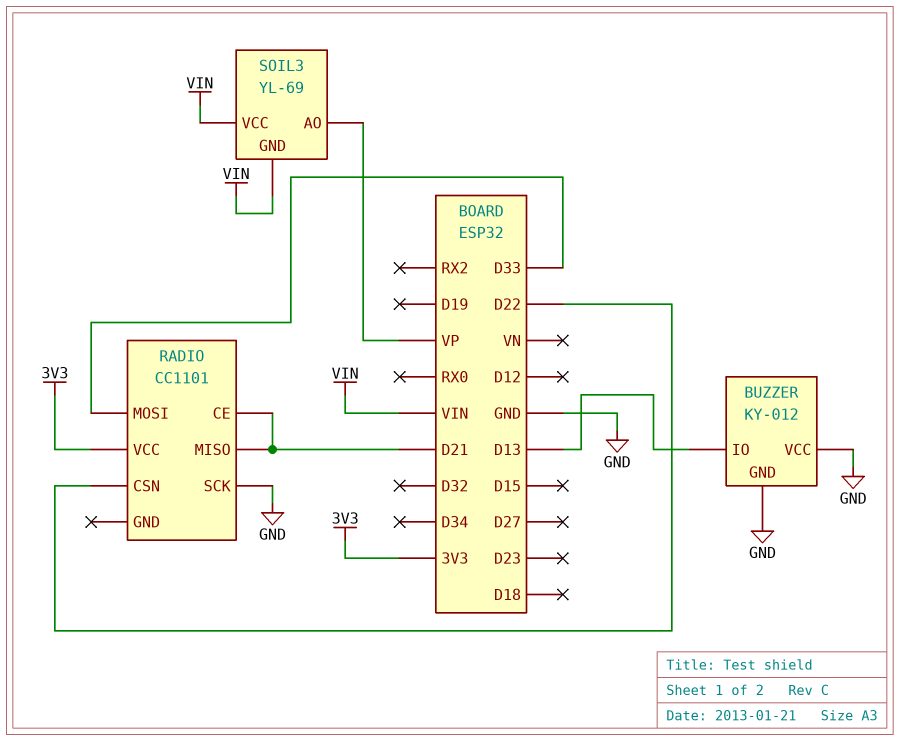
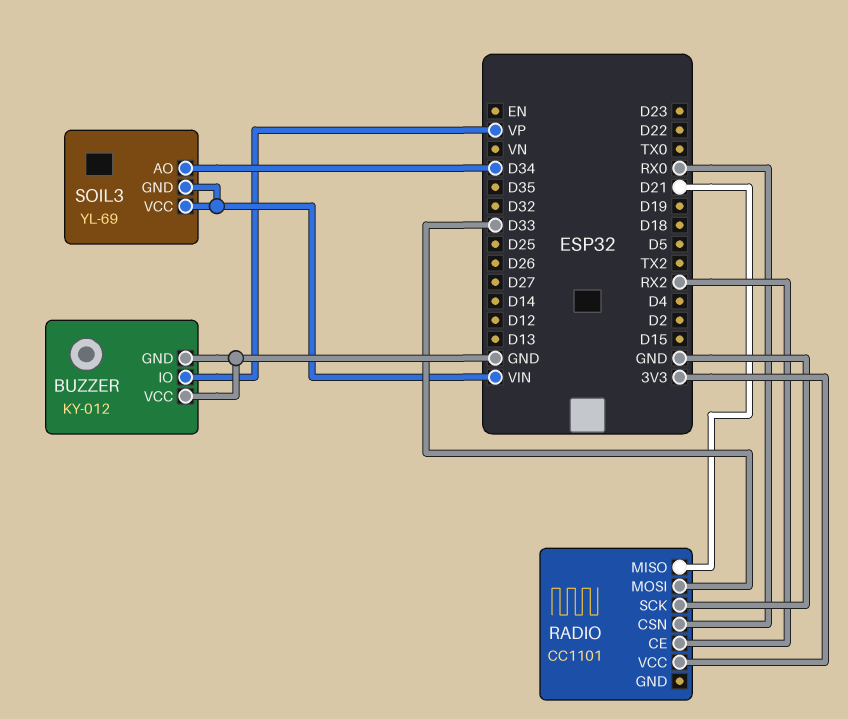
BUZZER pin IO: D13 -> VP
RADIO pin CE: D21 -> RX2
RADIO pin CSN: D22 -> RX0
SOIL3 pin AO: VP -> D34

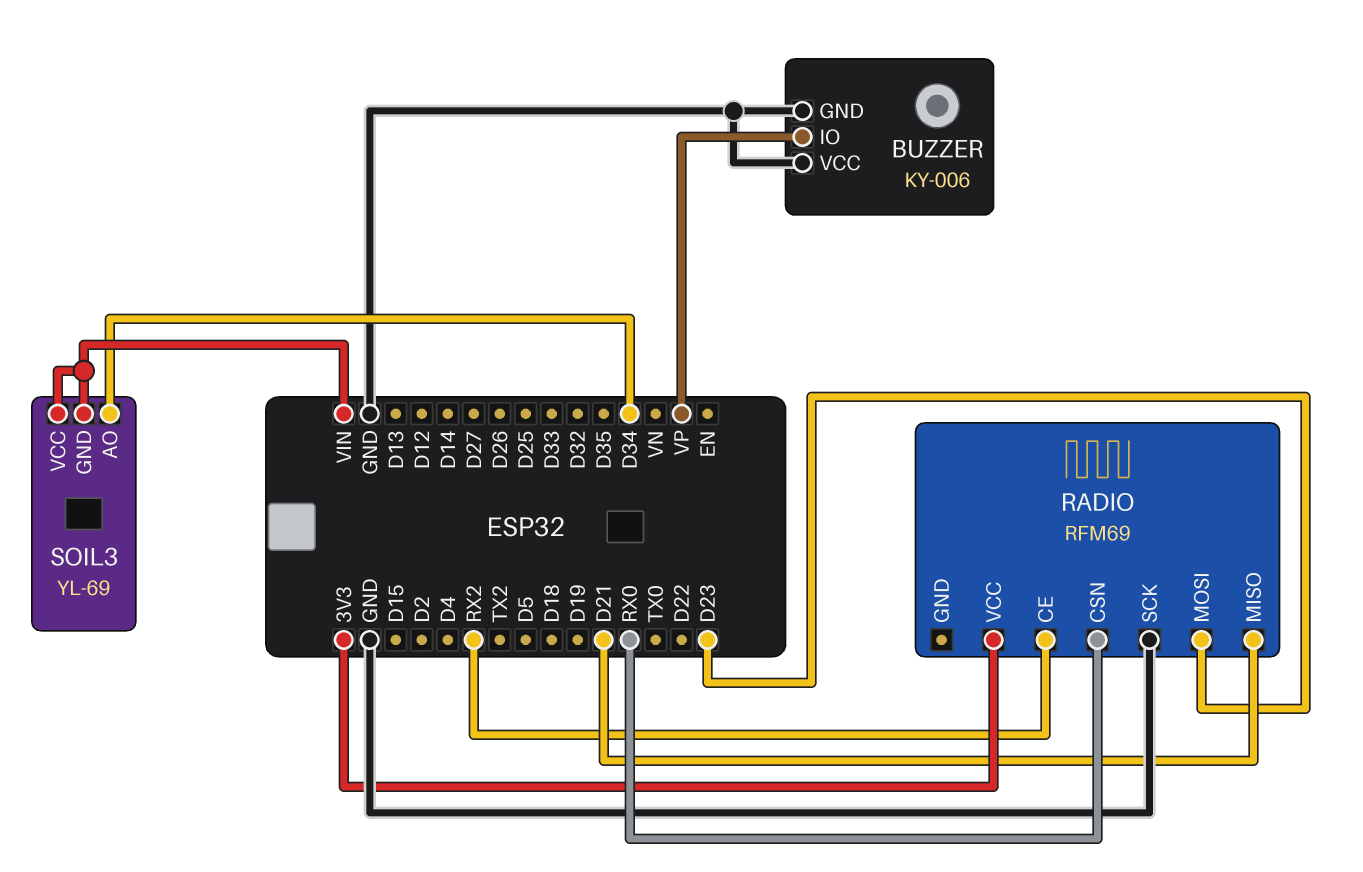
BUZZER: KY-012 -> KY-006
RADIO: CC1101 -> RFM69
RADIO pin MOSI: D33 -> D23

